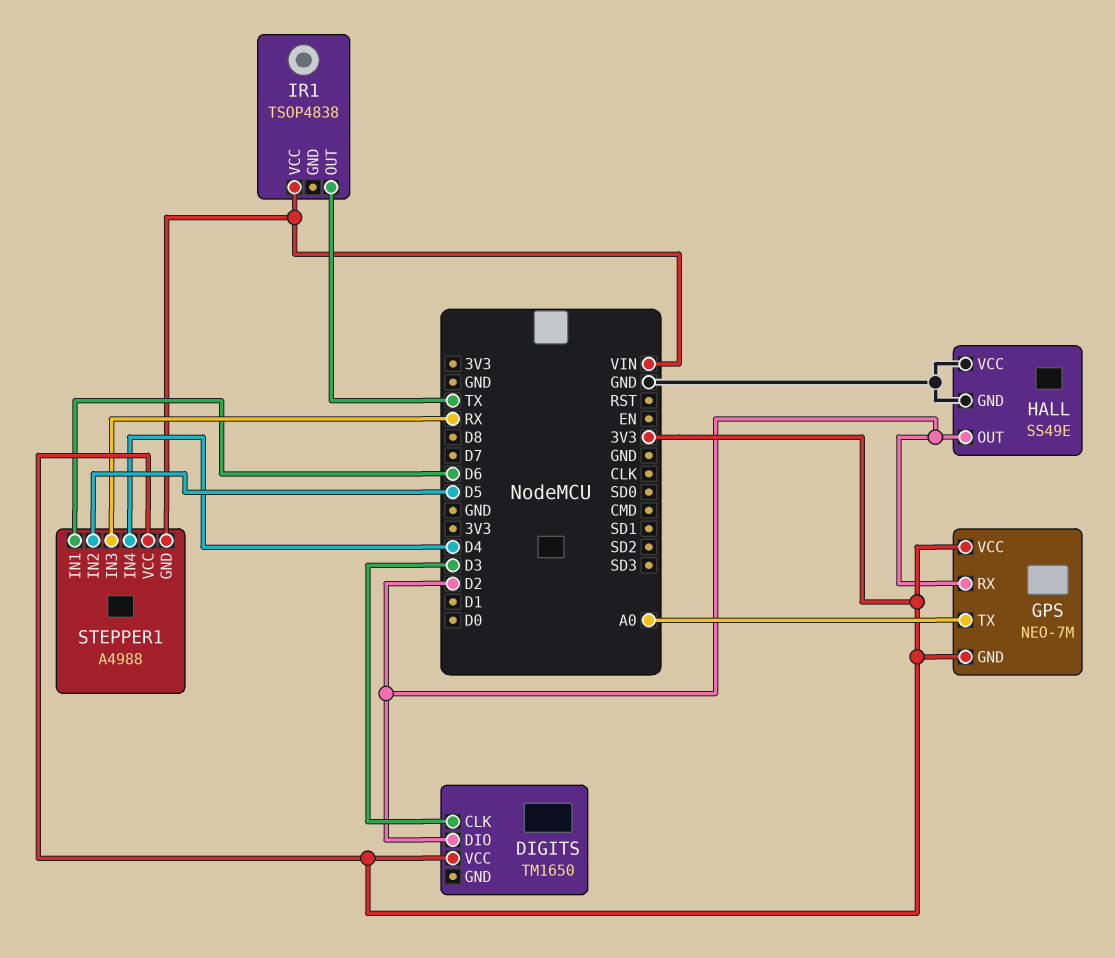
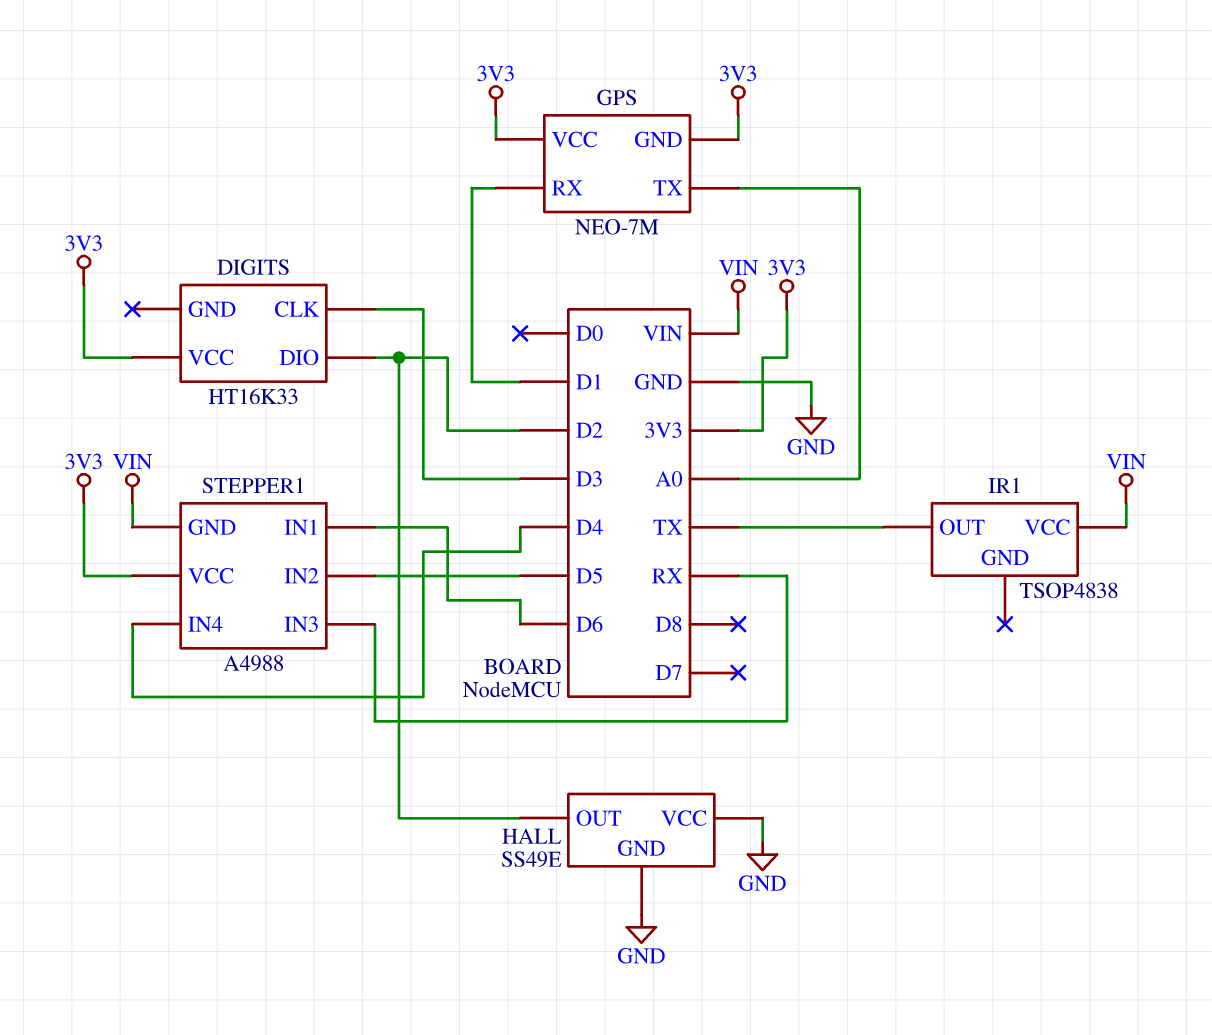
DIGITS: TM1650 -> HT16K33
GPS pin RX: D2 -> D1

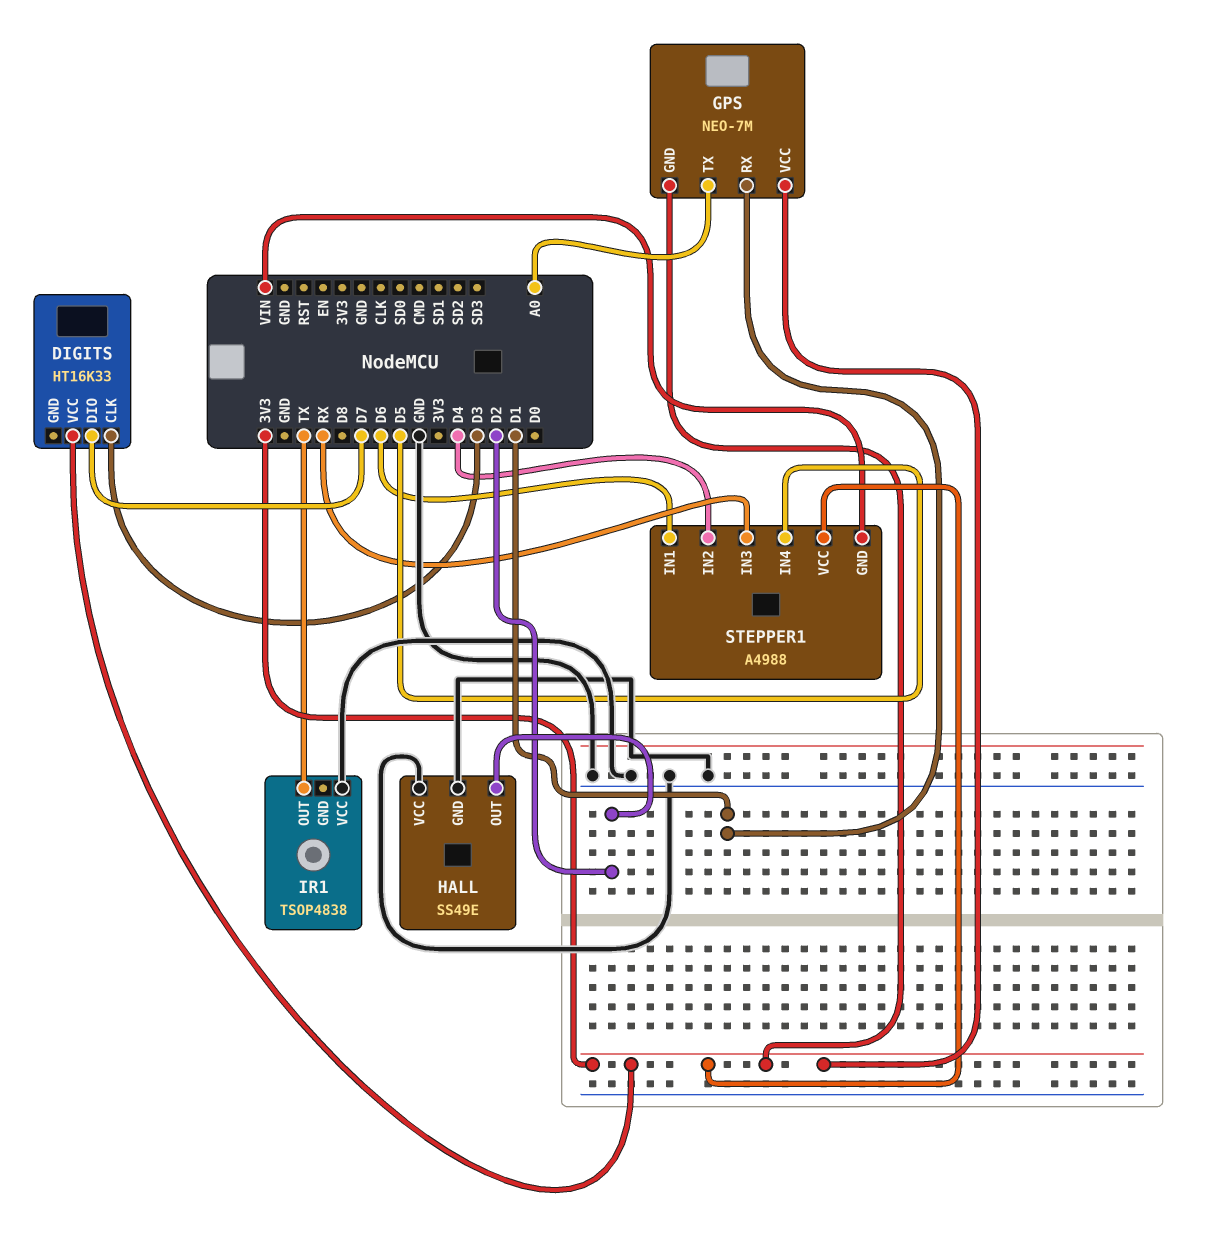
DIGITS pin DIO: D2 -> D7
IR1 pin VCC: VIN -> GND
STEPPER1 pin IN2: D5 -> D4
STEPPER1 pin IN4: D4 -> D5

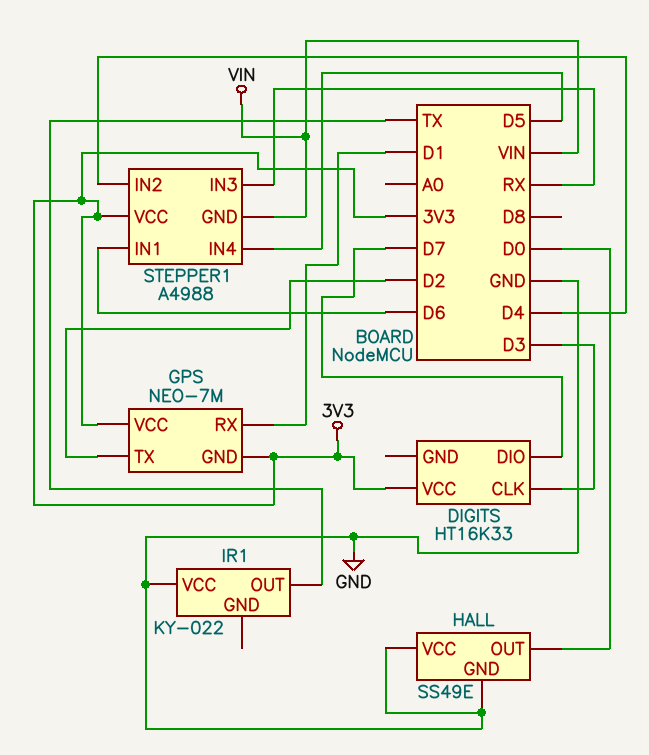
GPS pin TX: A0 -> D2
HALL pin OUT: D2 -> D0
IR1: TSOP4838 -> KY-022

